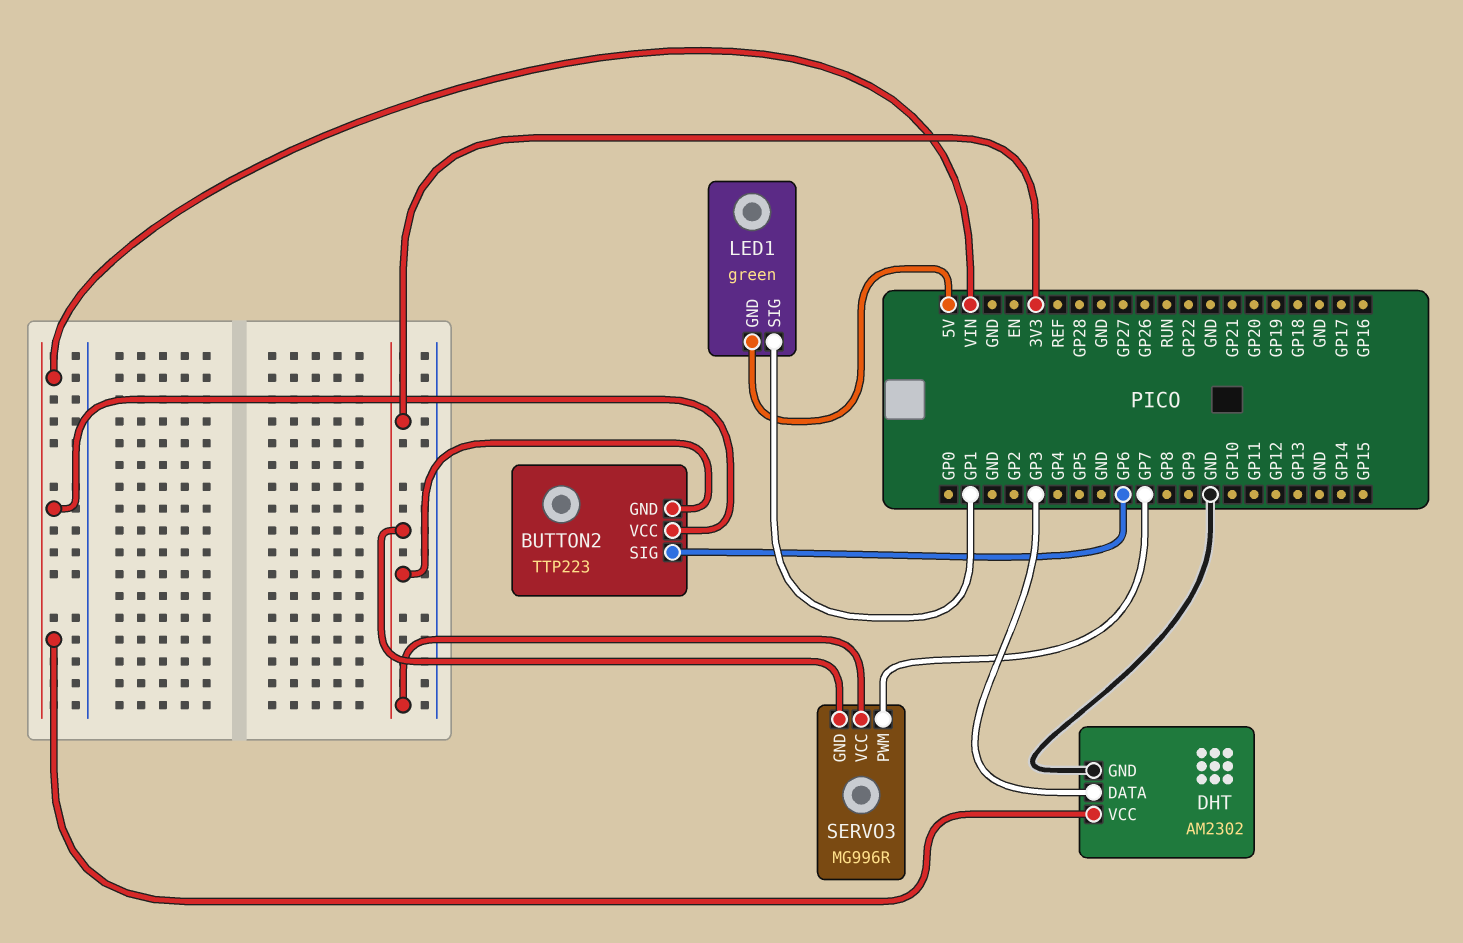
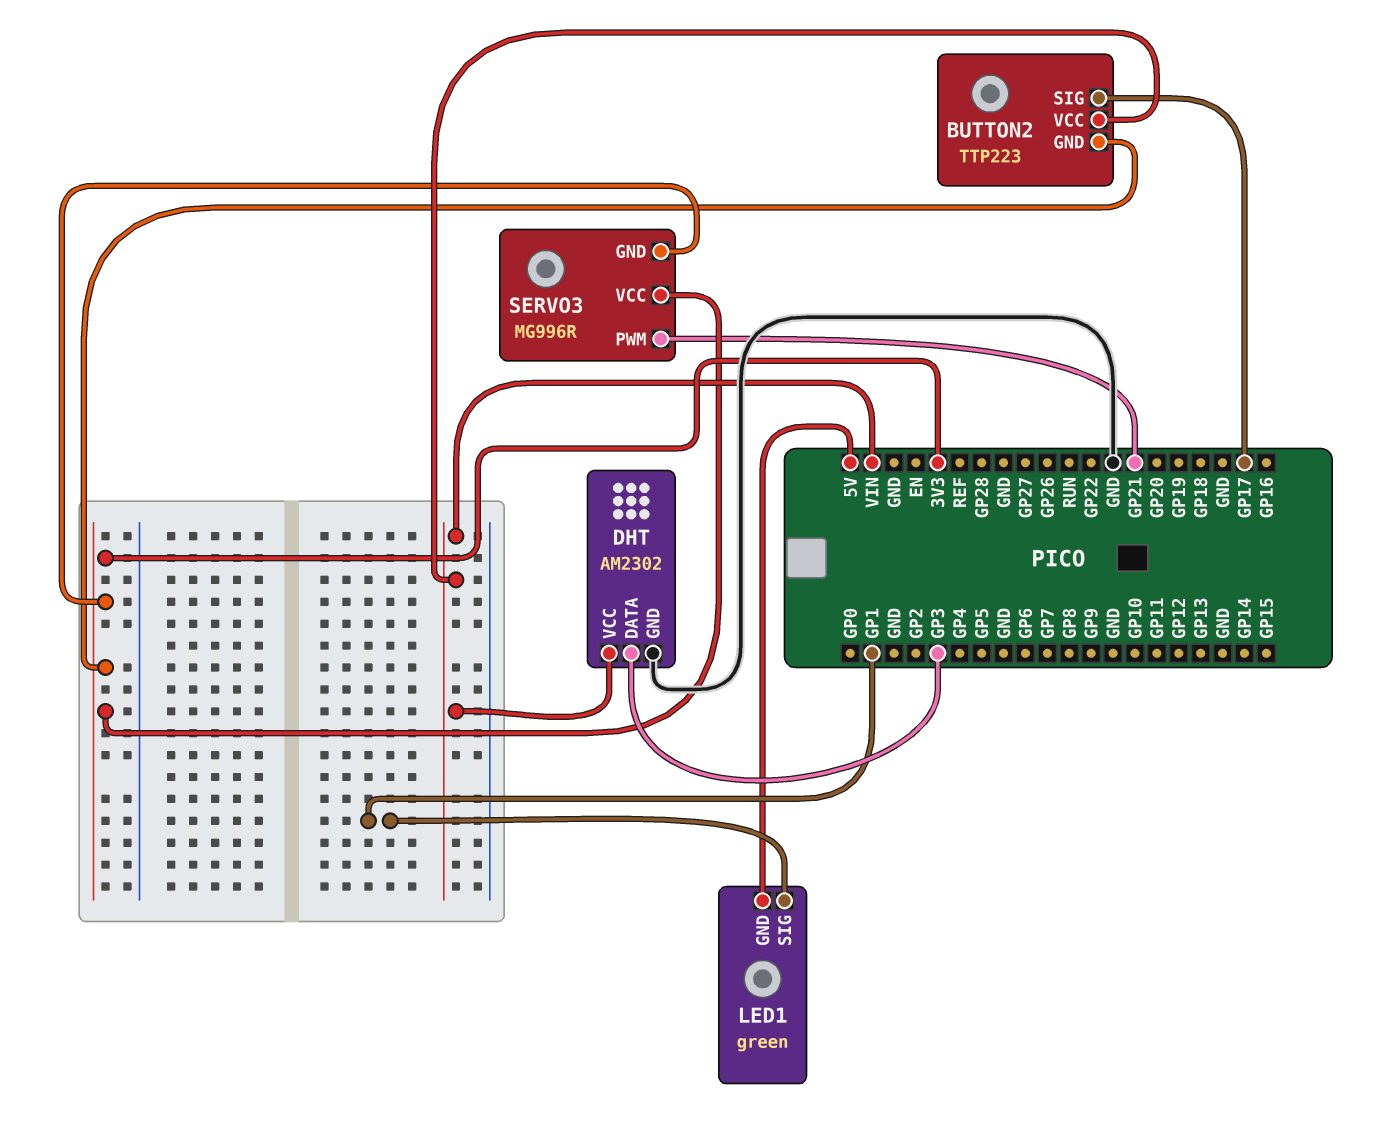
BUTTON2 pin SIG: GP6 -> GP17
SERVO3 pin PWM: GP7 -> GP21

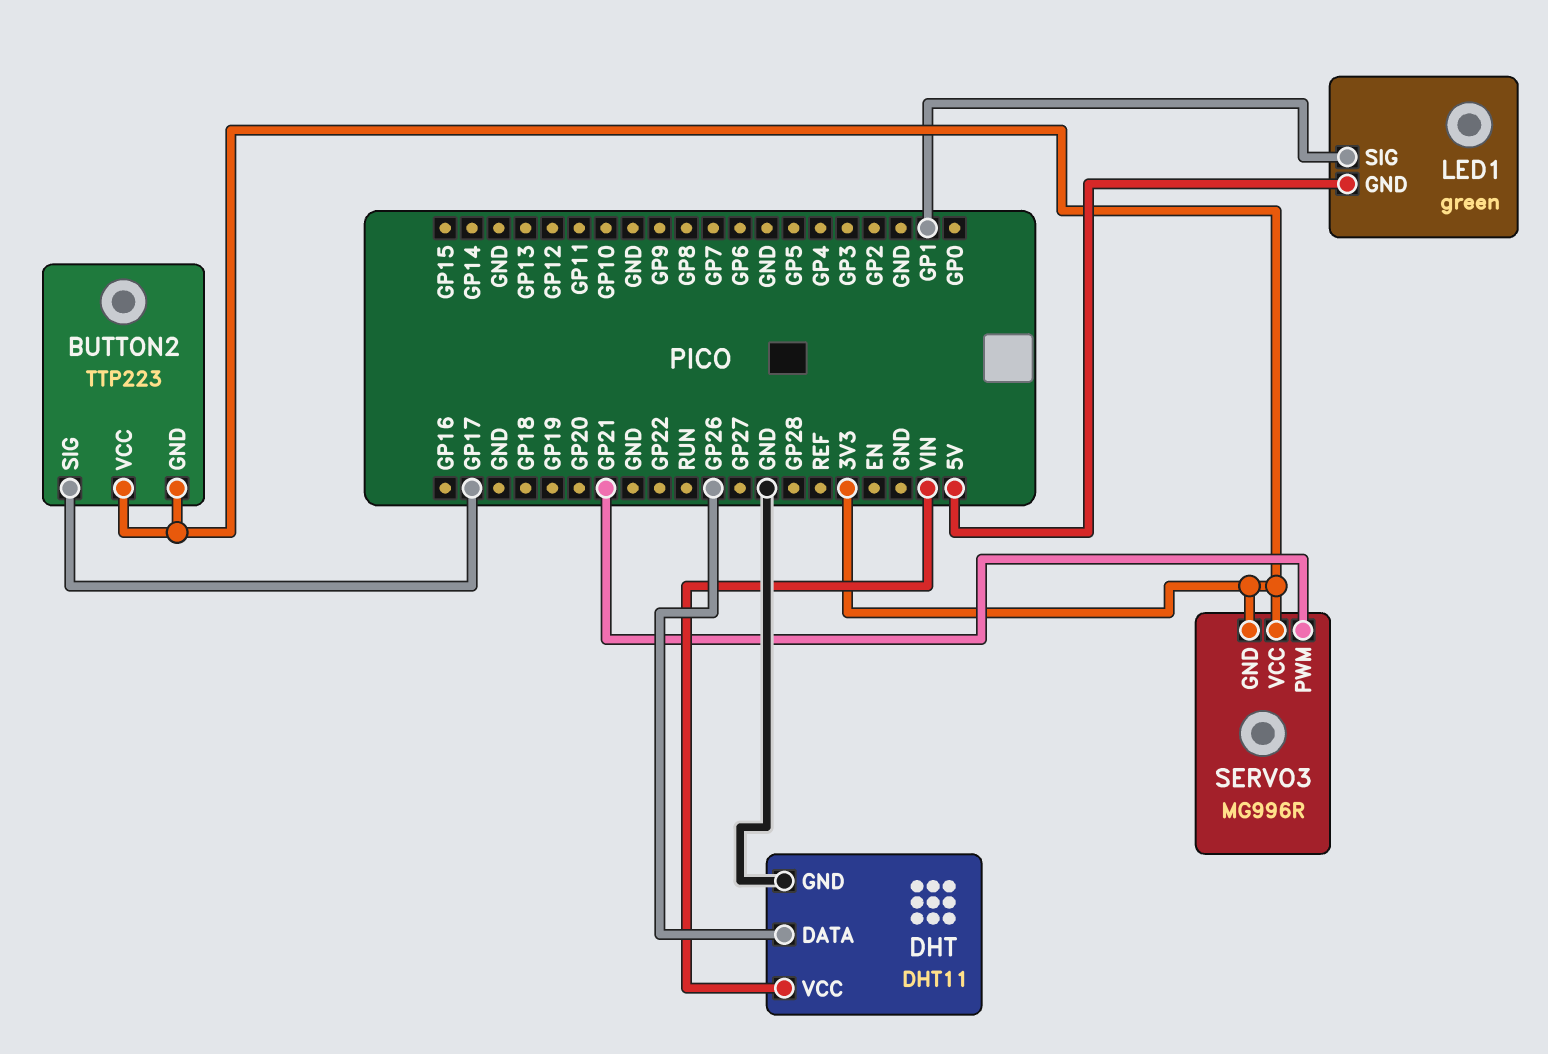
BUTTON2 pin VCC: VIN -> 3V3
DHT: AM2302 -> DHT11
DHT pin DATA: GP3 -> GP26

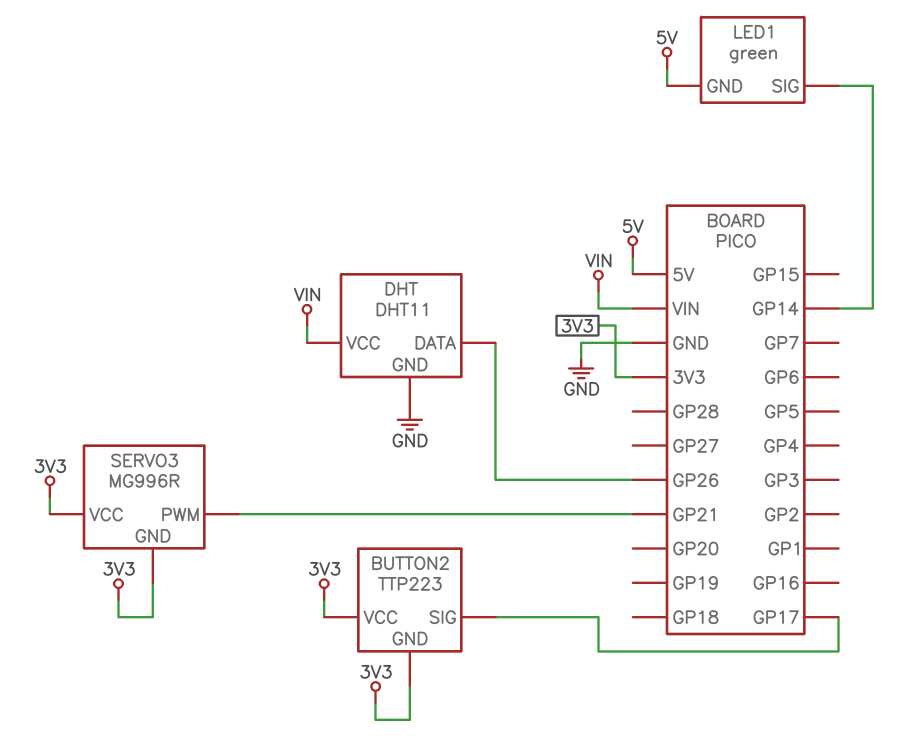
LED1 pin SIG: GP1 -> GP14

